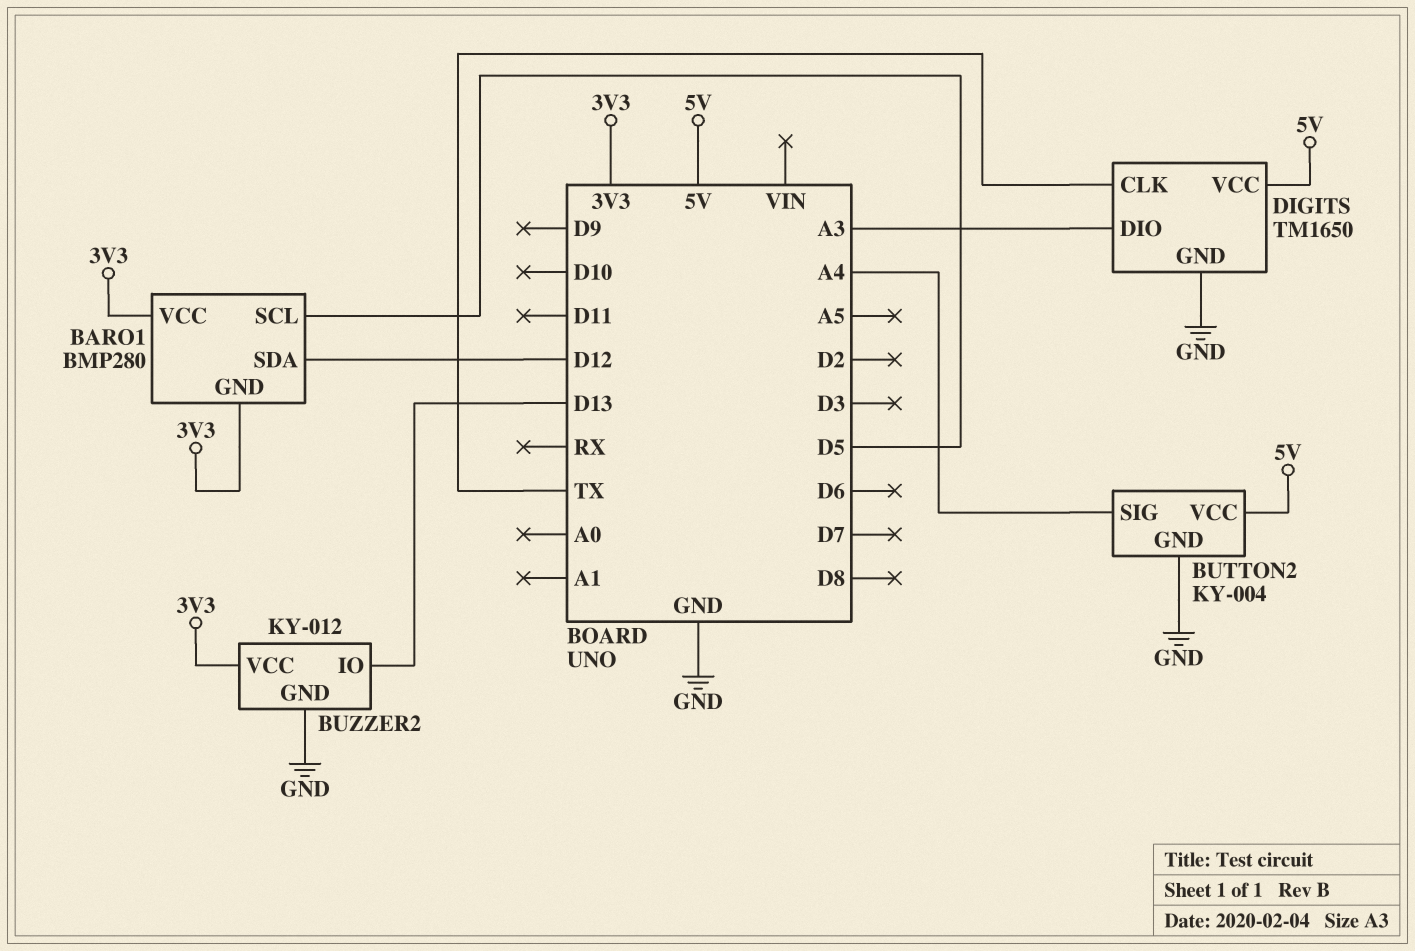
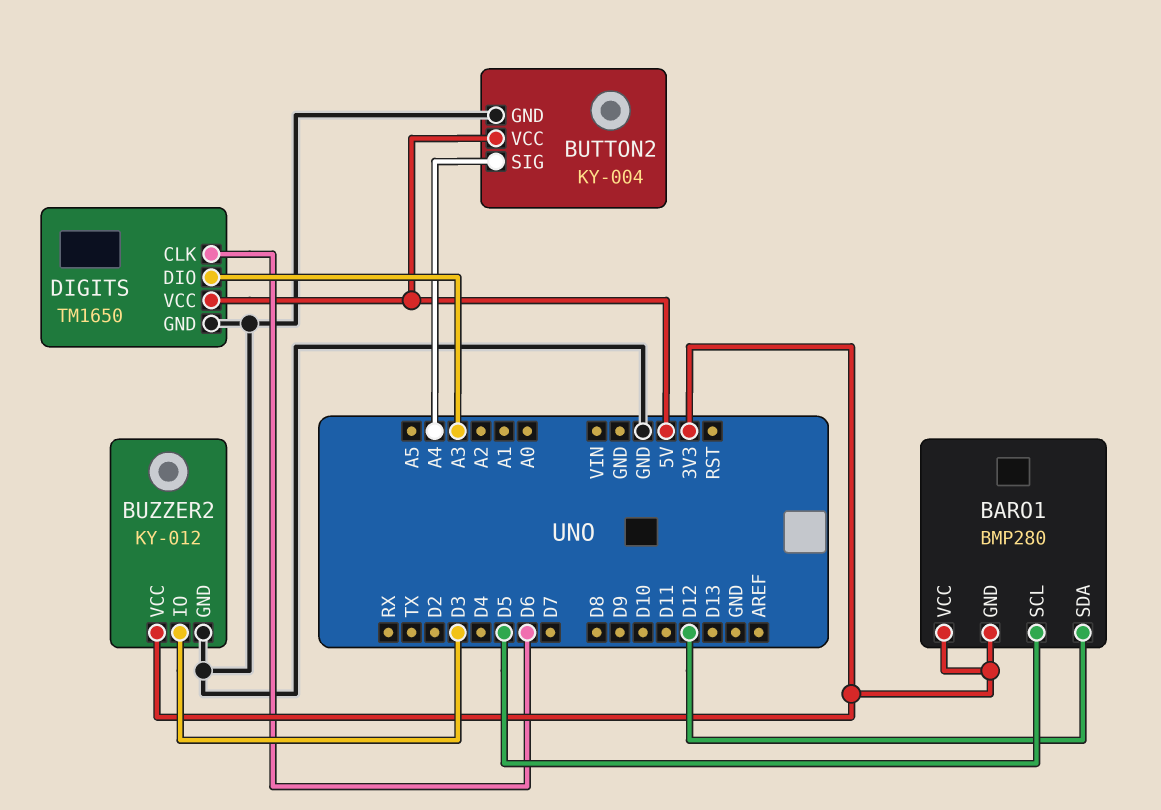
BUZZER2 pin IO: D13 -> D3
DIGITS pin CLK: TX -> D6

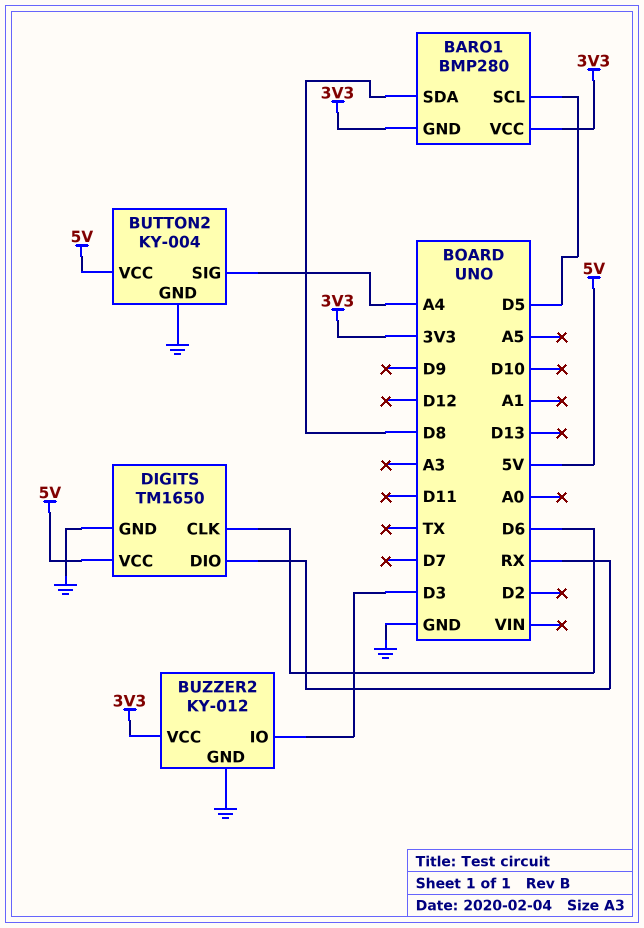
BARO1 pin SDA: D12 -> D8
DIGITS pin DIO: A3 -> RX

